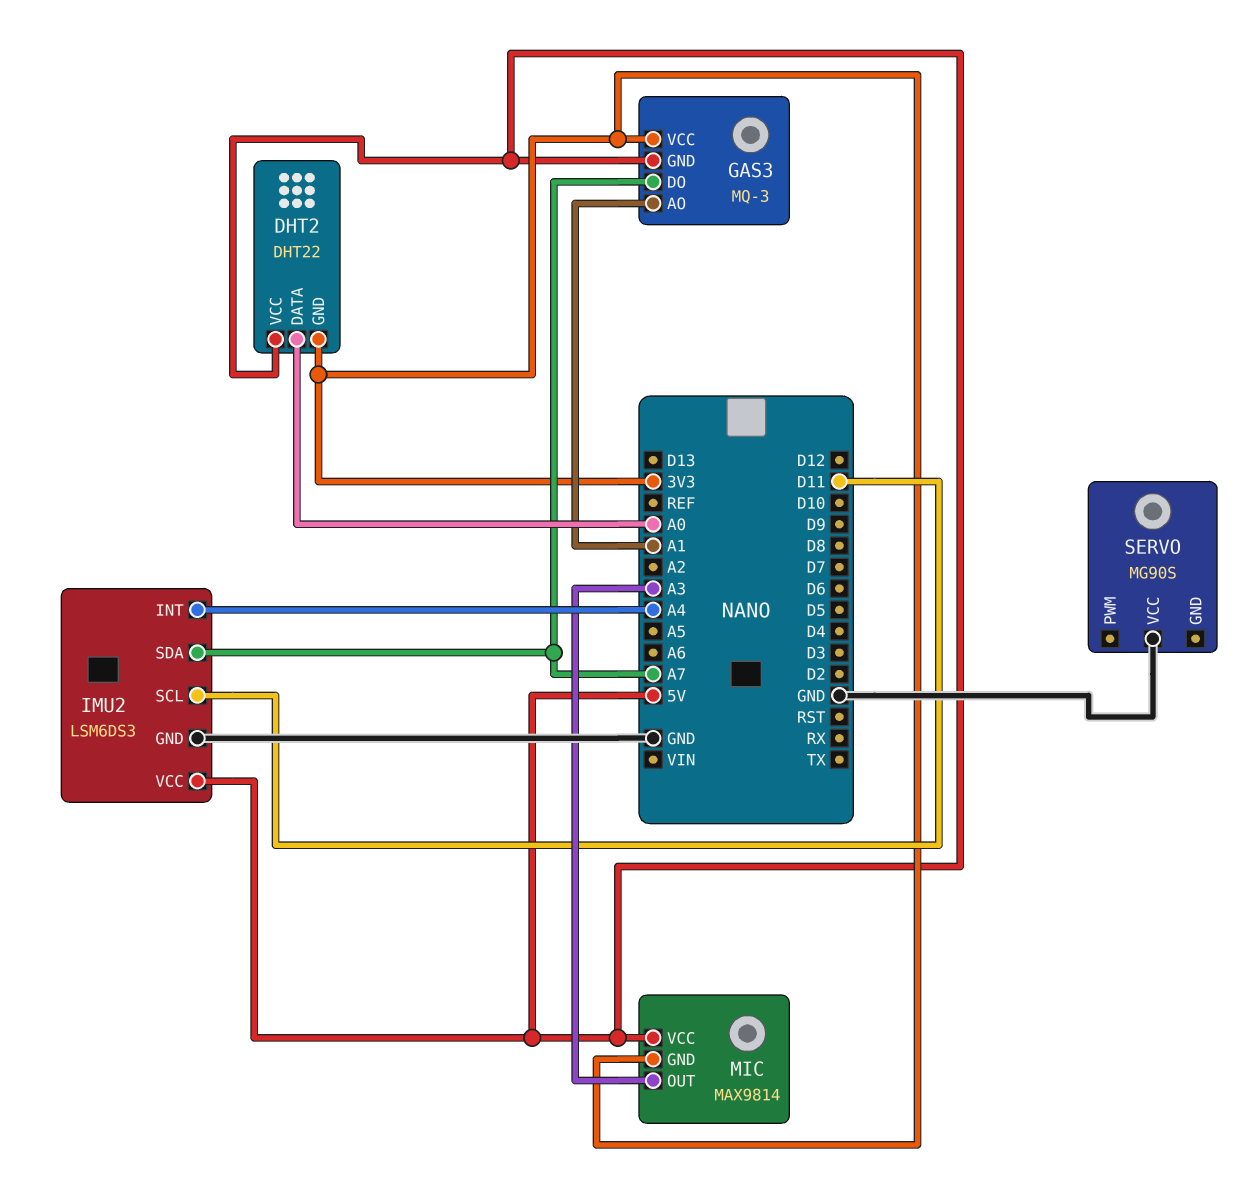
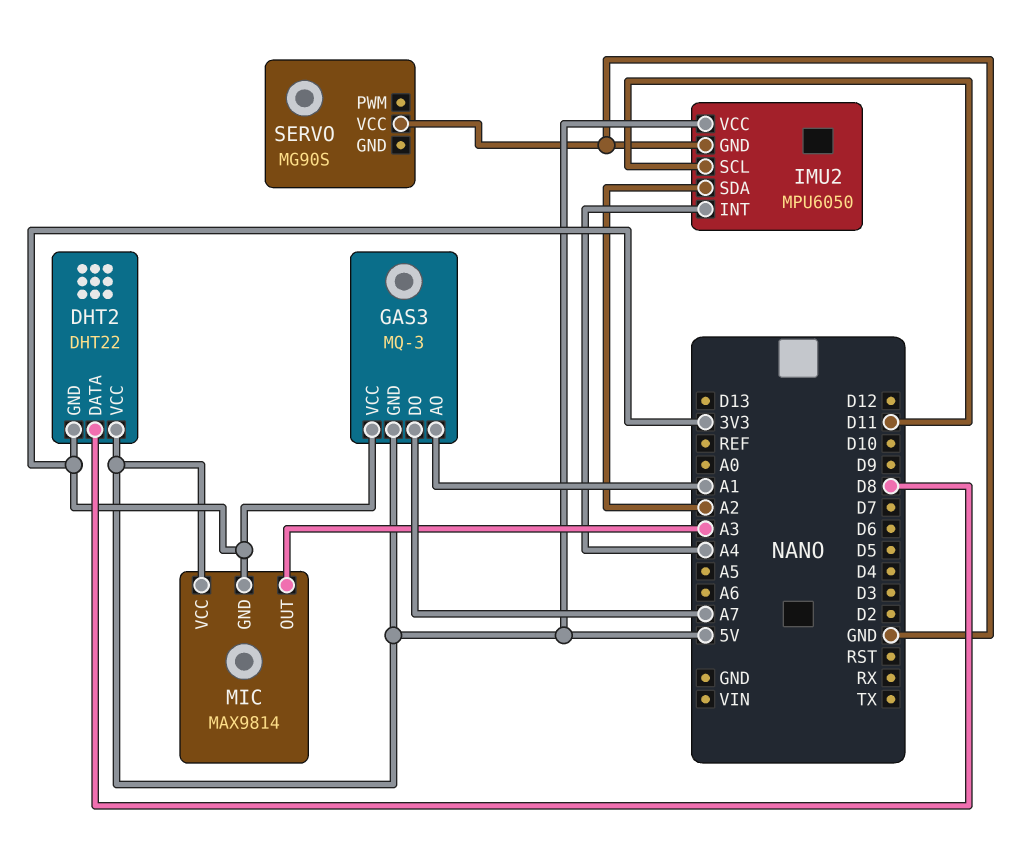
DHT2 pin DATA: A0 -> D8
IMU2: LSM6DS3 -> MPU6050
IMU2 pin SDA: A7 -> A2

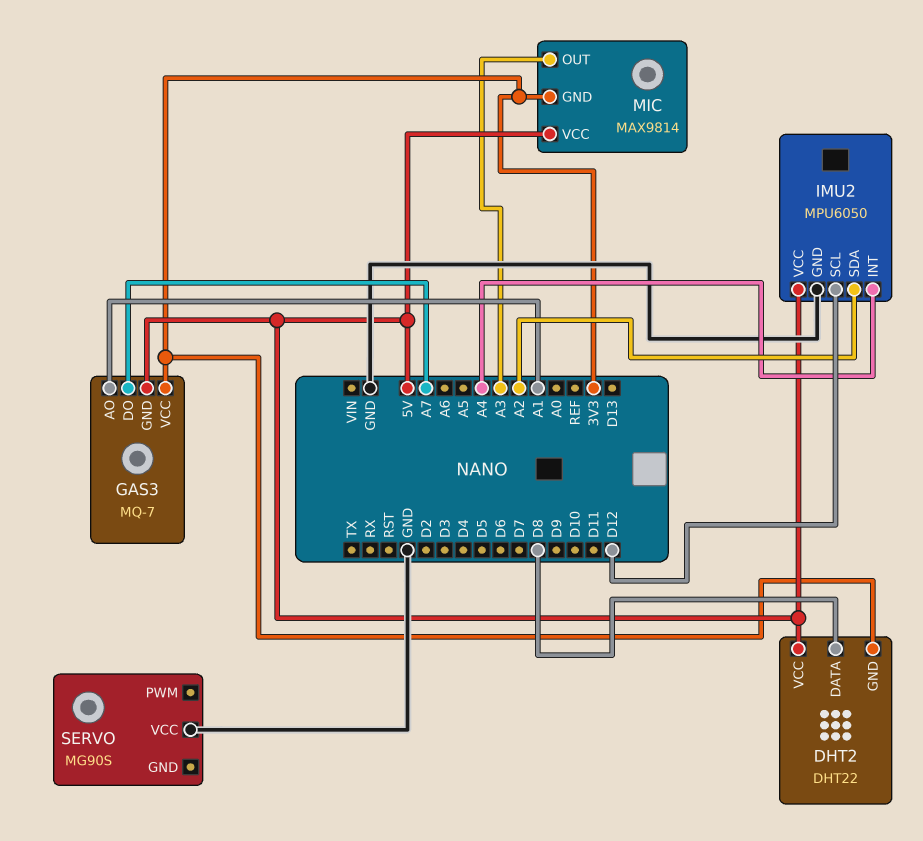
GAS3: MQ-3 -> MQ-7
IMU2 pin SCL: D11 -> D12

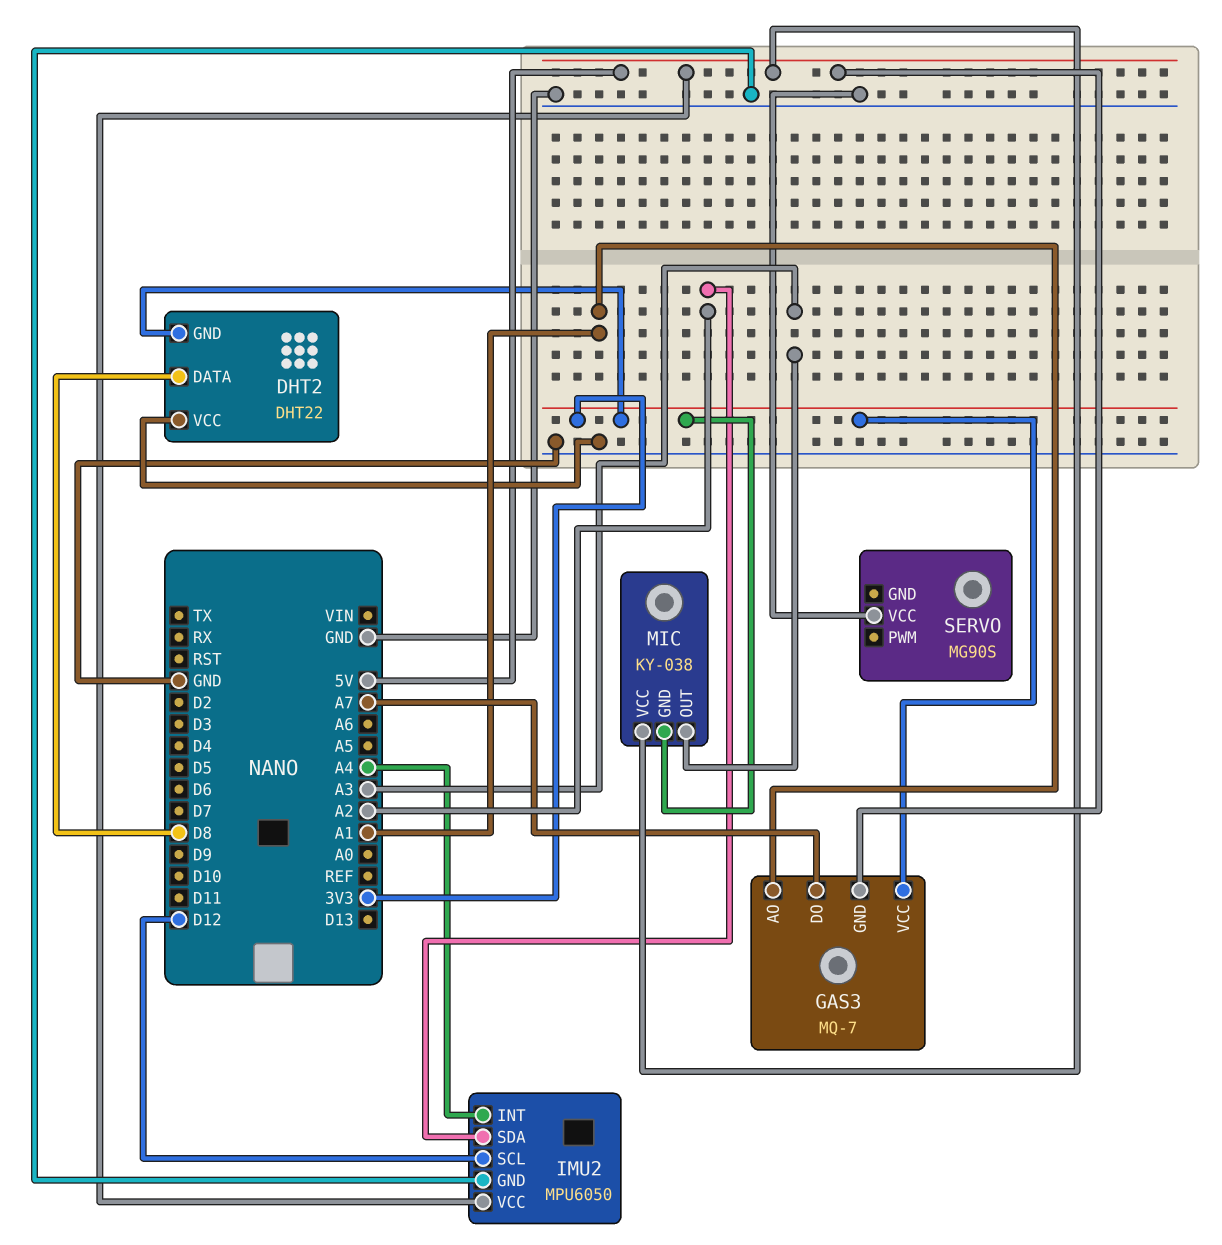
DHT2 pin VCC: 5V -> GND
MIC: MAX9814 -> KY-038

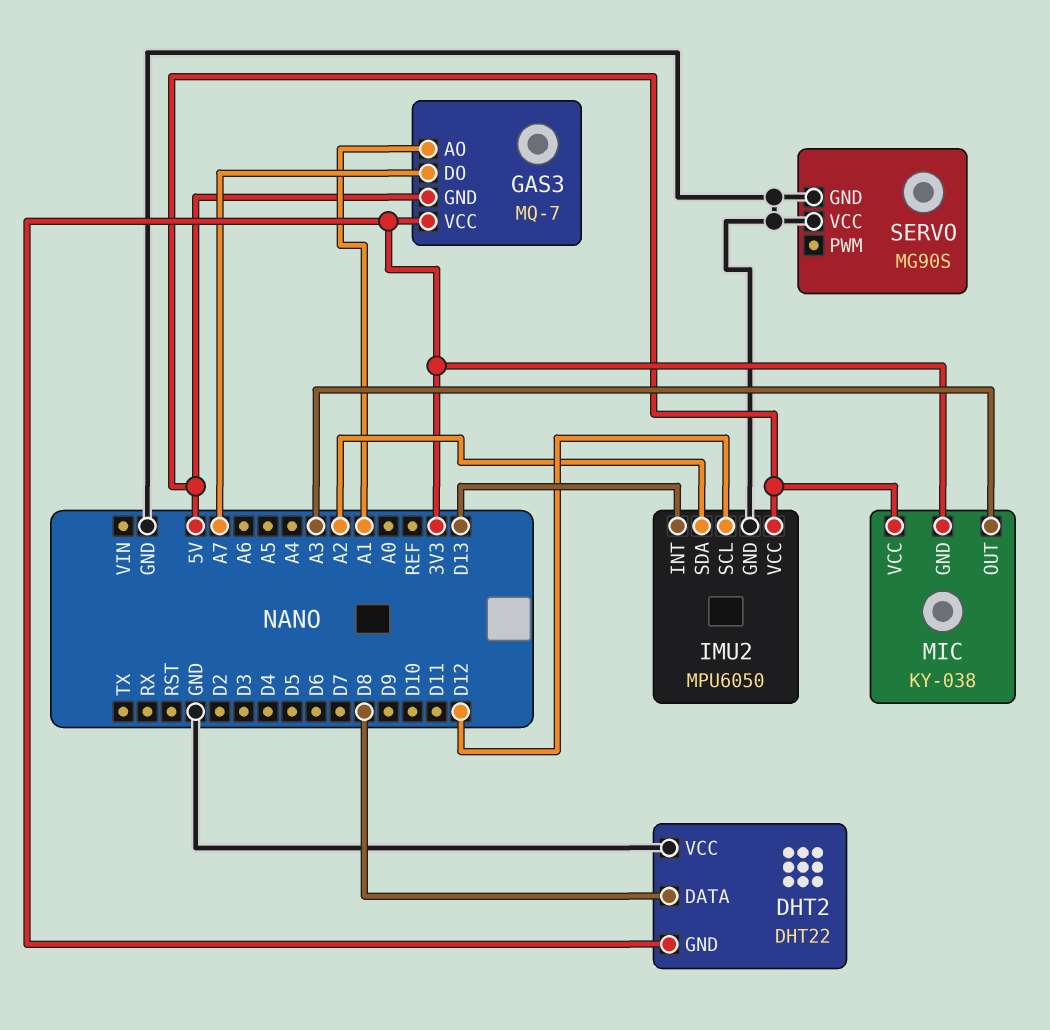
IMU2 pin INT: A4 -> D13
SERVO pin GND: none -> GND

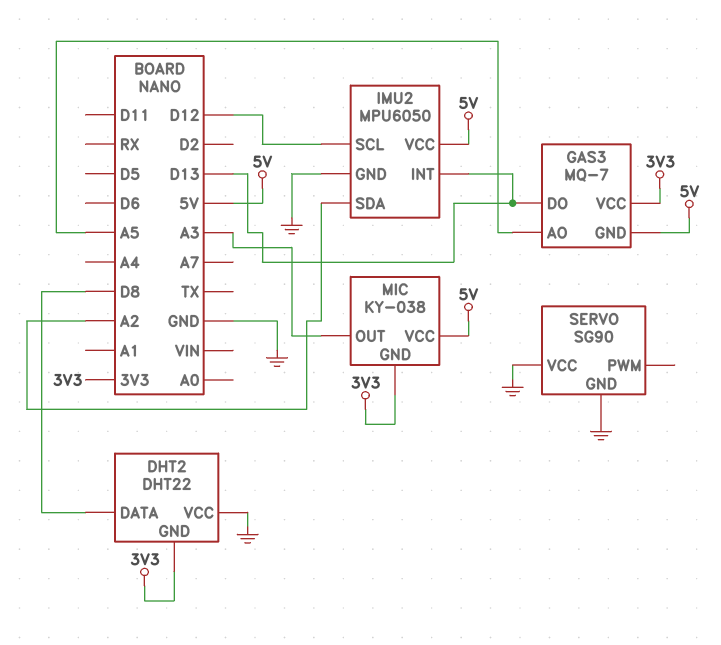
GAS3 pin AO: A1 -> A5
GAS3 pin DO: A7 -> D13
SERVO: MG90S -> SG90

